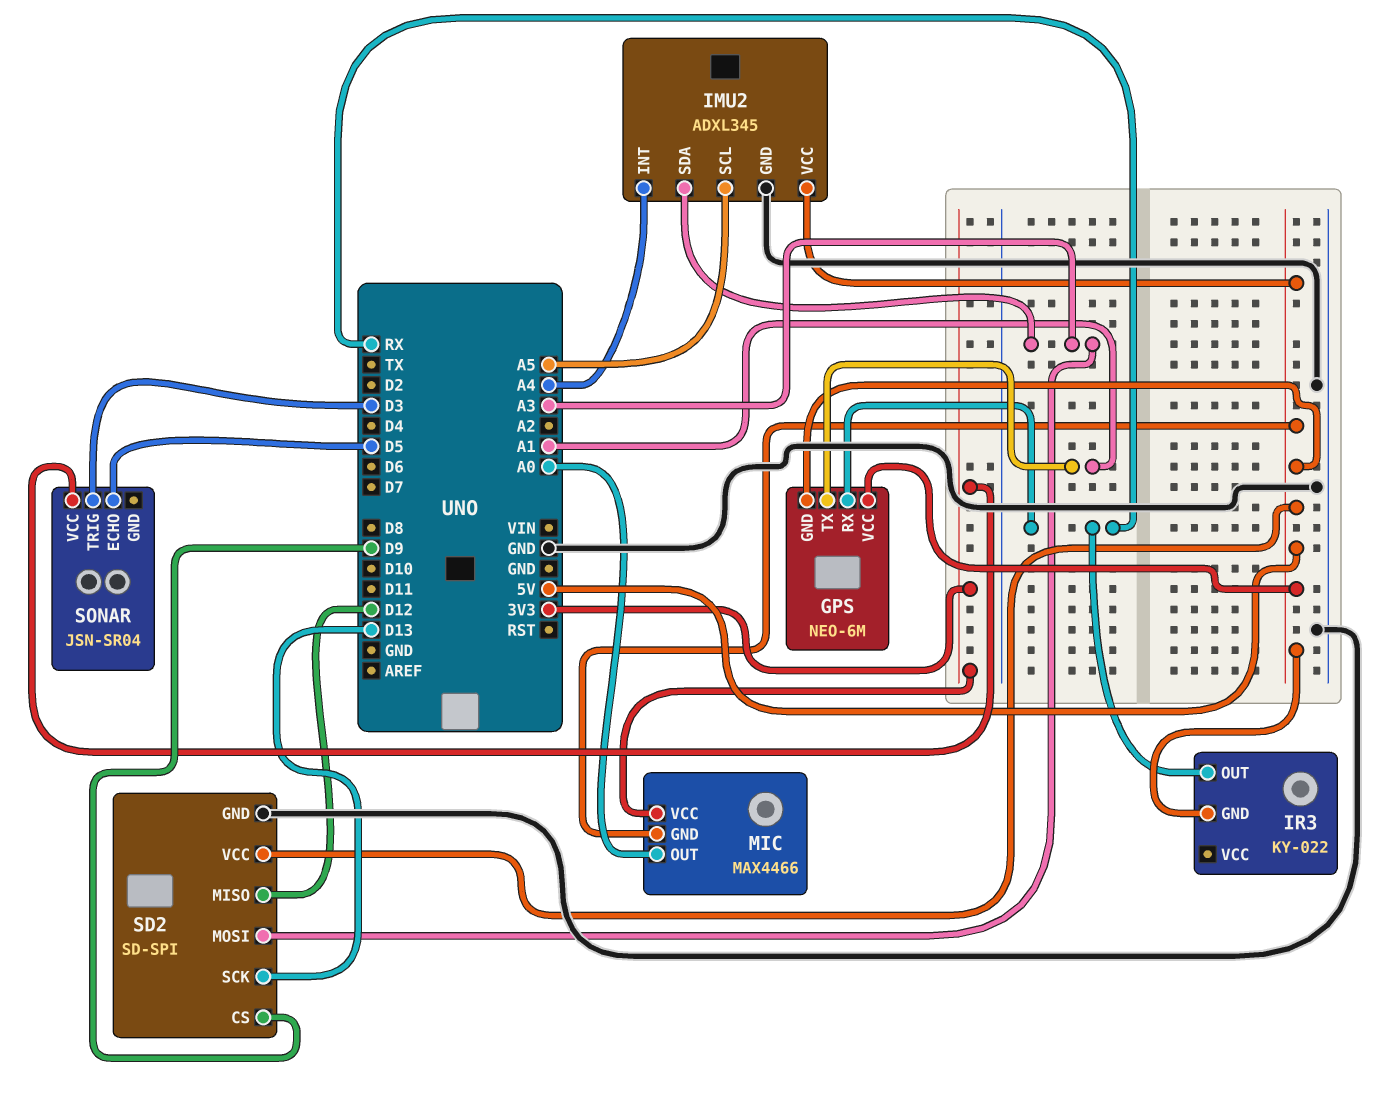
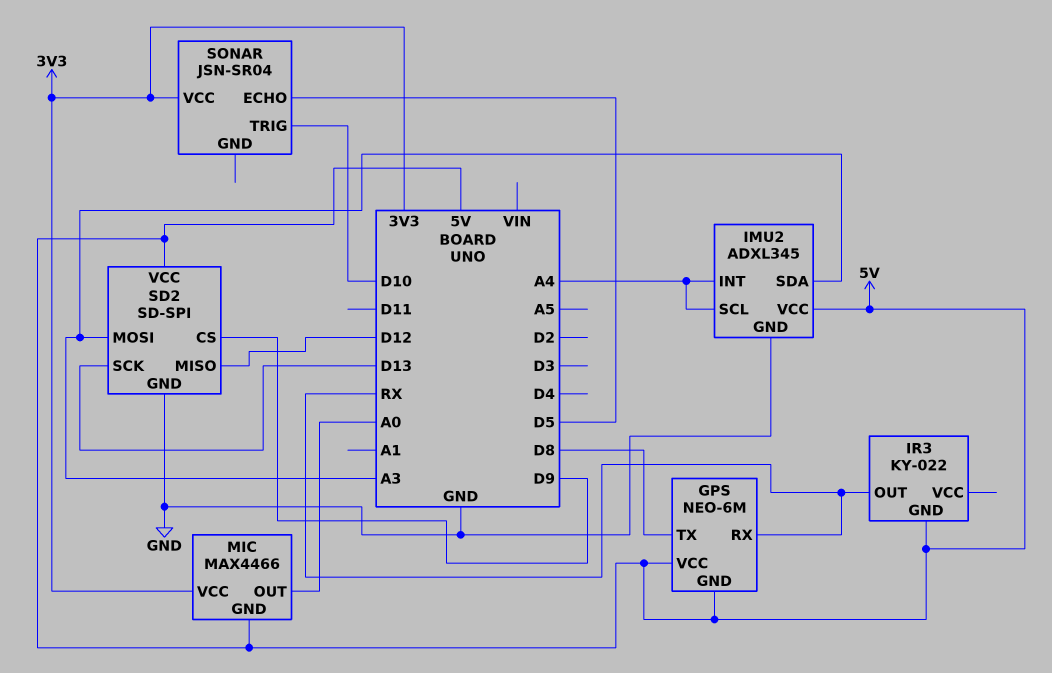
GPS pin TX: A1 -> D8
IMU2 pin SCL: A5 -> A4
SONAR pin TRIG: D3 -> D10

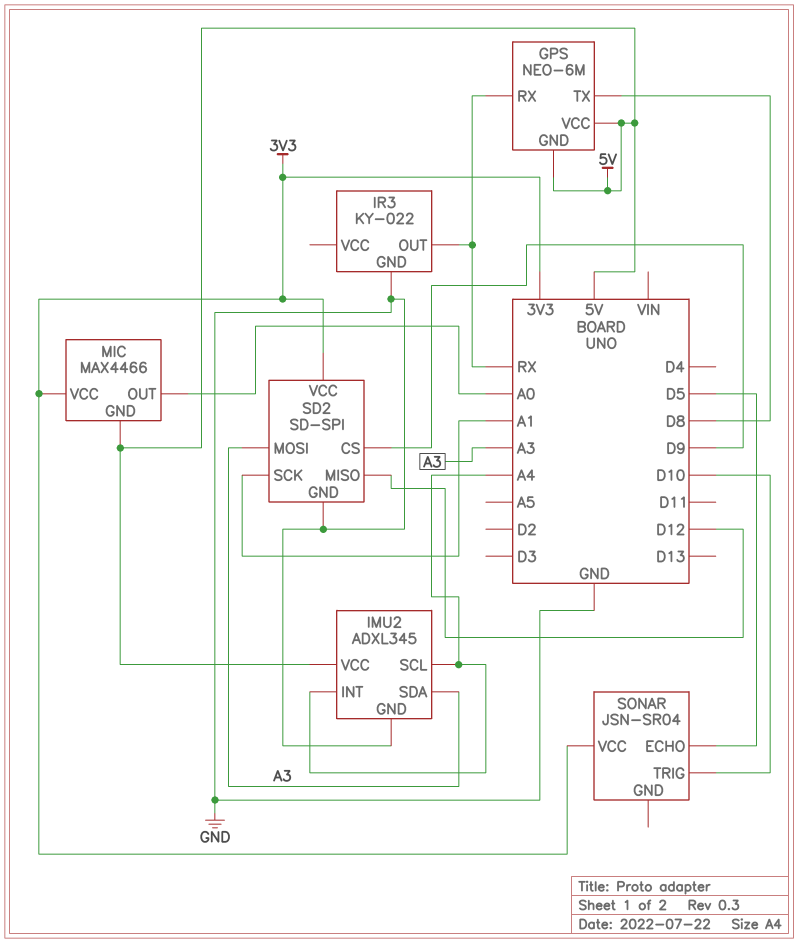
IR3 pin GND: 5V -> GND
SD2 pin SCK: D13 -> A1
SD2 pin VCC: 5V -> 3V3

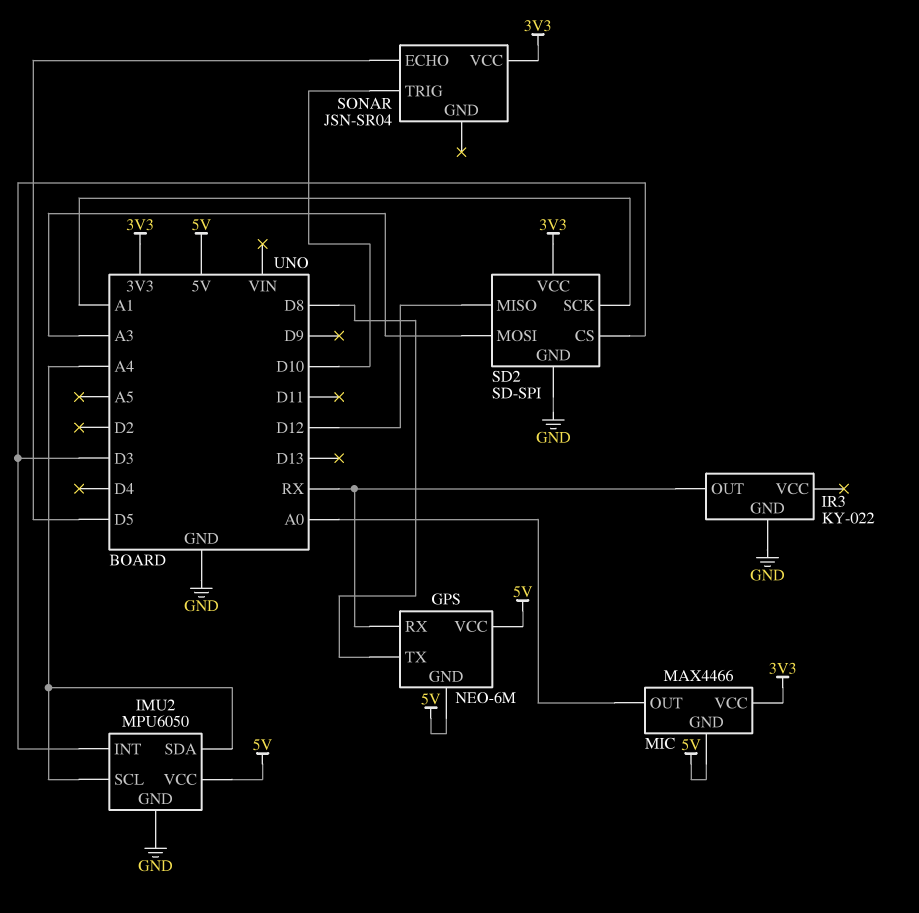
IMU2: ADXL345 -> MPU6050
IMU2 pin INT: A4 -> D3
IMU2 pin SDA: A3 -> A4
SD2 pin CS: D9 -> D3

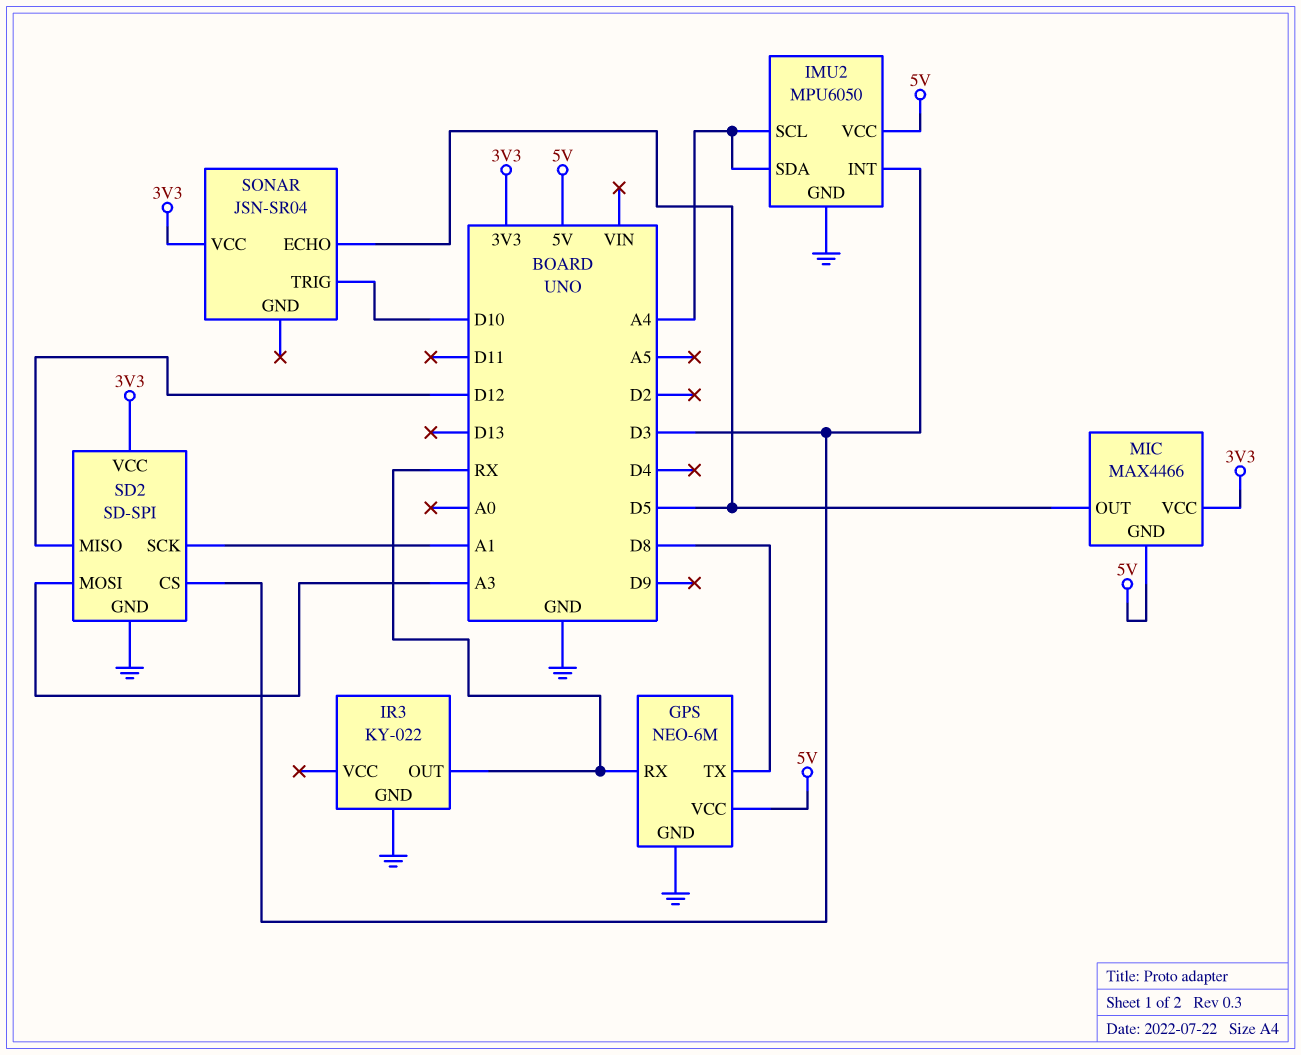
GPS pin GND: 5V -> GND
MIC pin OUT: A0 -> D5

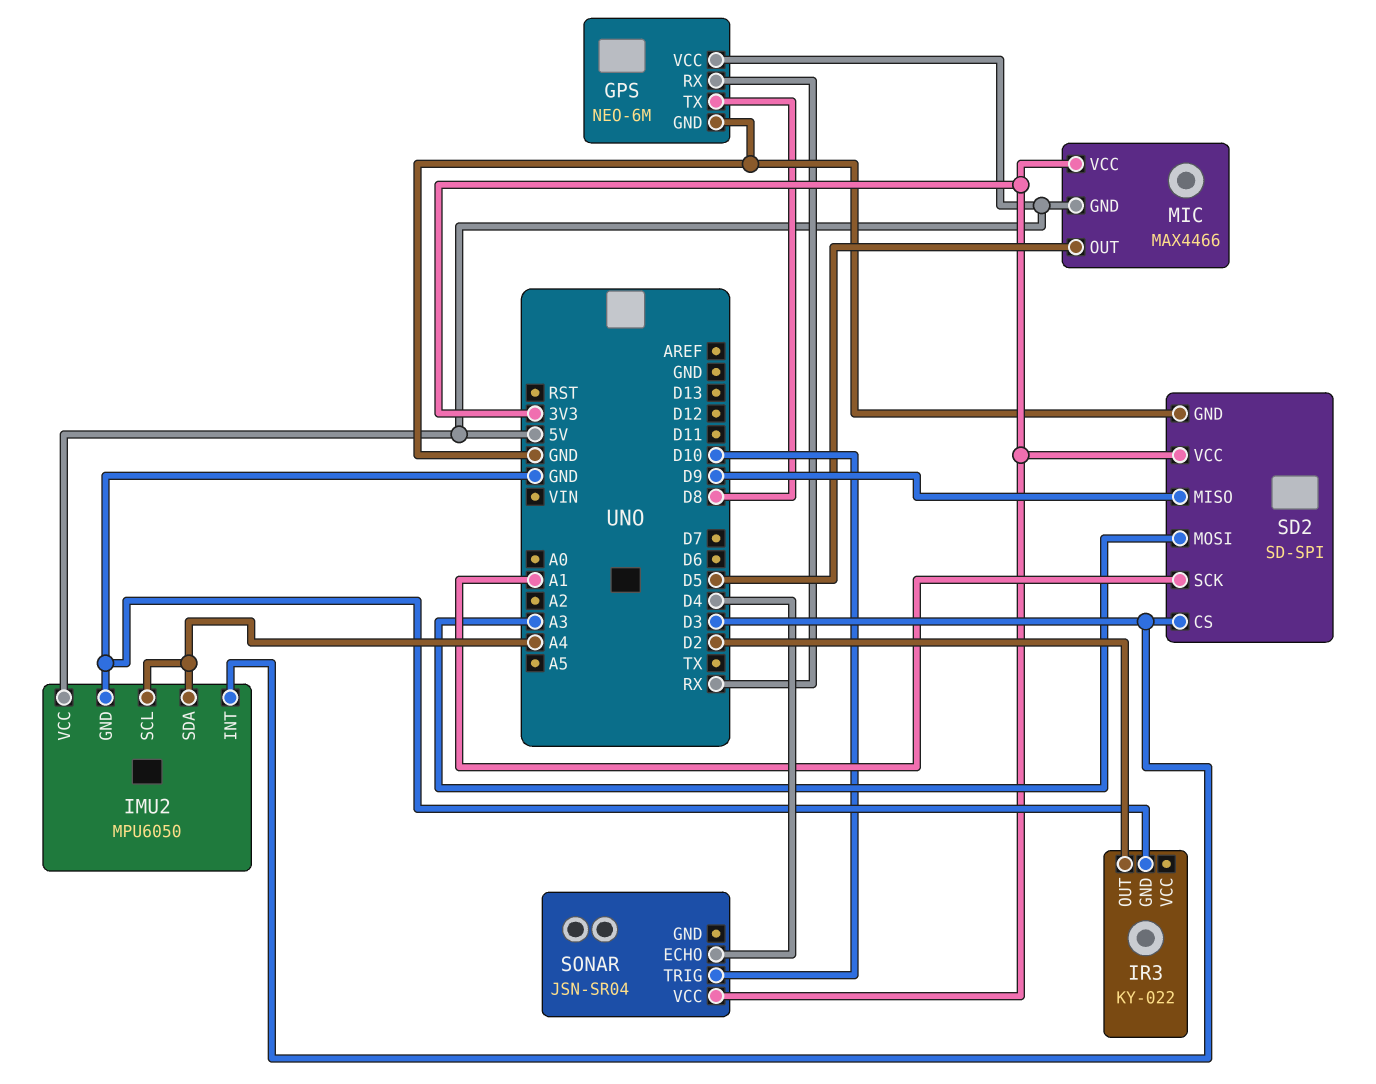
IR3 pin OUT: RX -> D2
SD2 pin MISO: D12 -> D9
SONAR pin ECHO: D5 -> D4

